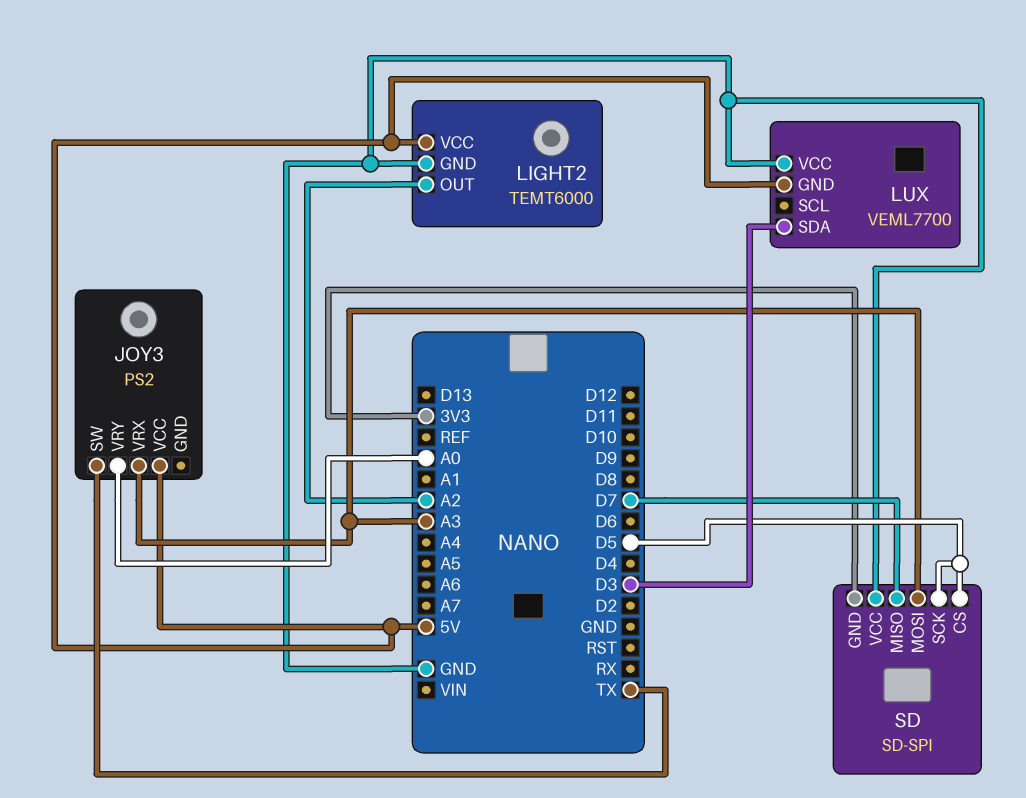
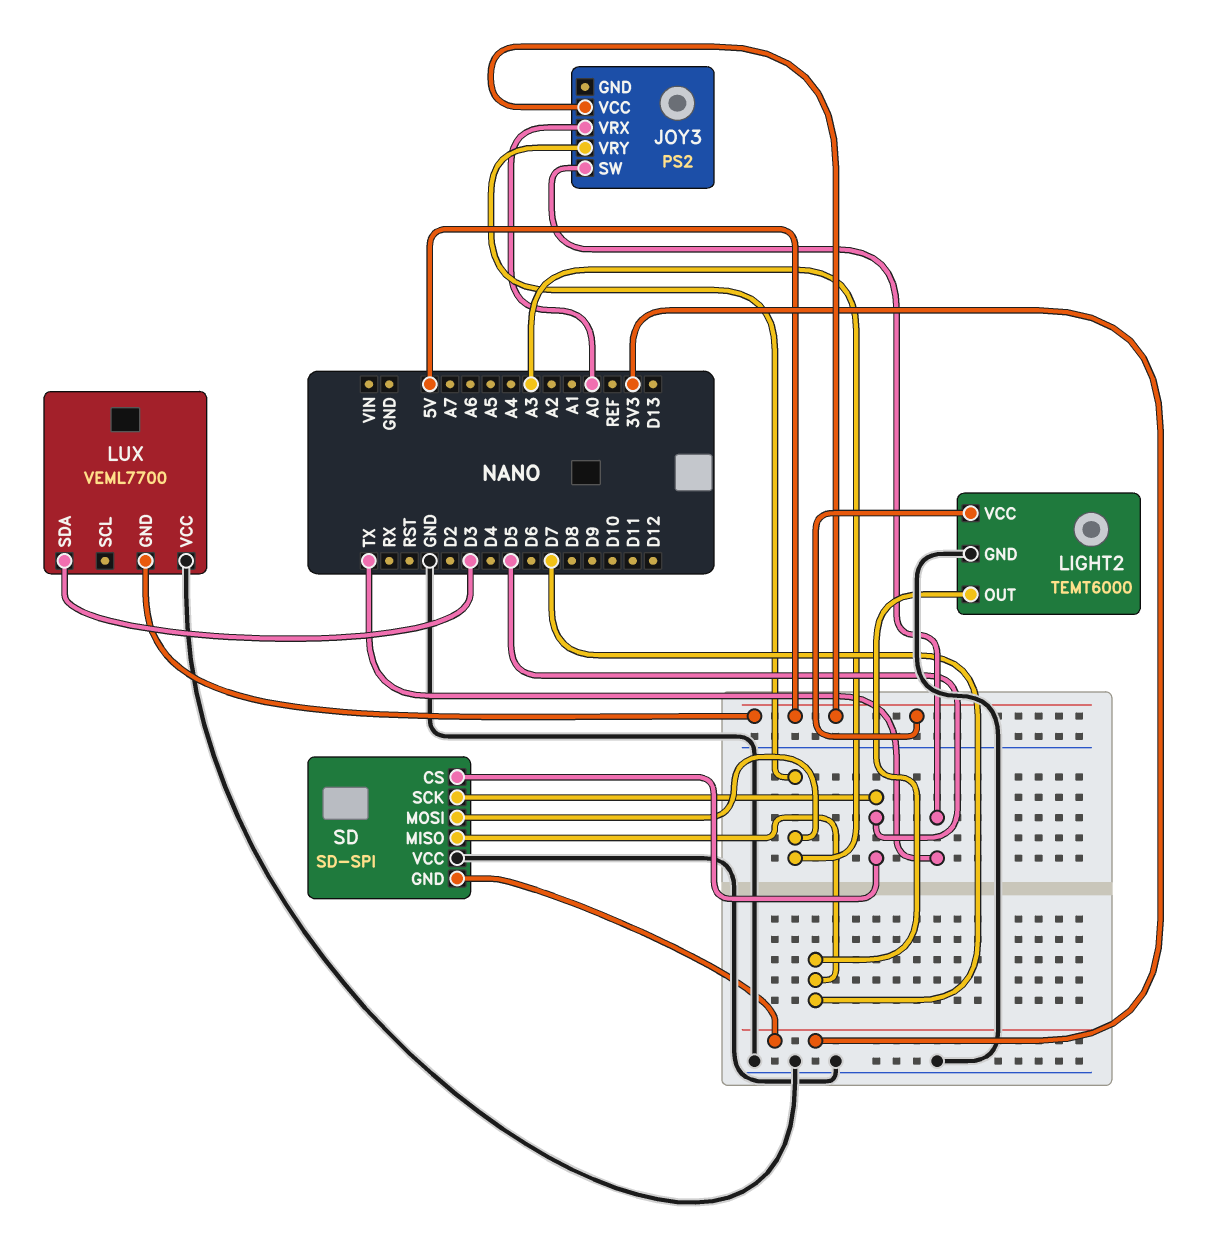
JOY3 pin VRX: A3 -> A0
JOY3 pin VRY: A0 -> A3
LIGHT2 pin OUT: A2 -> D7

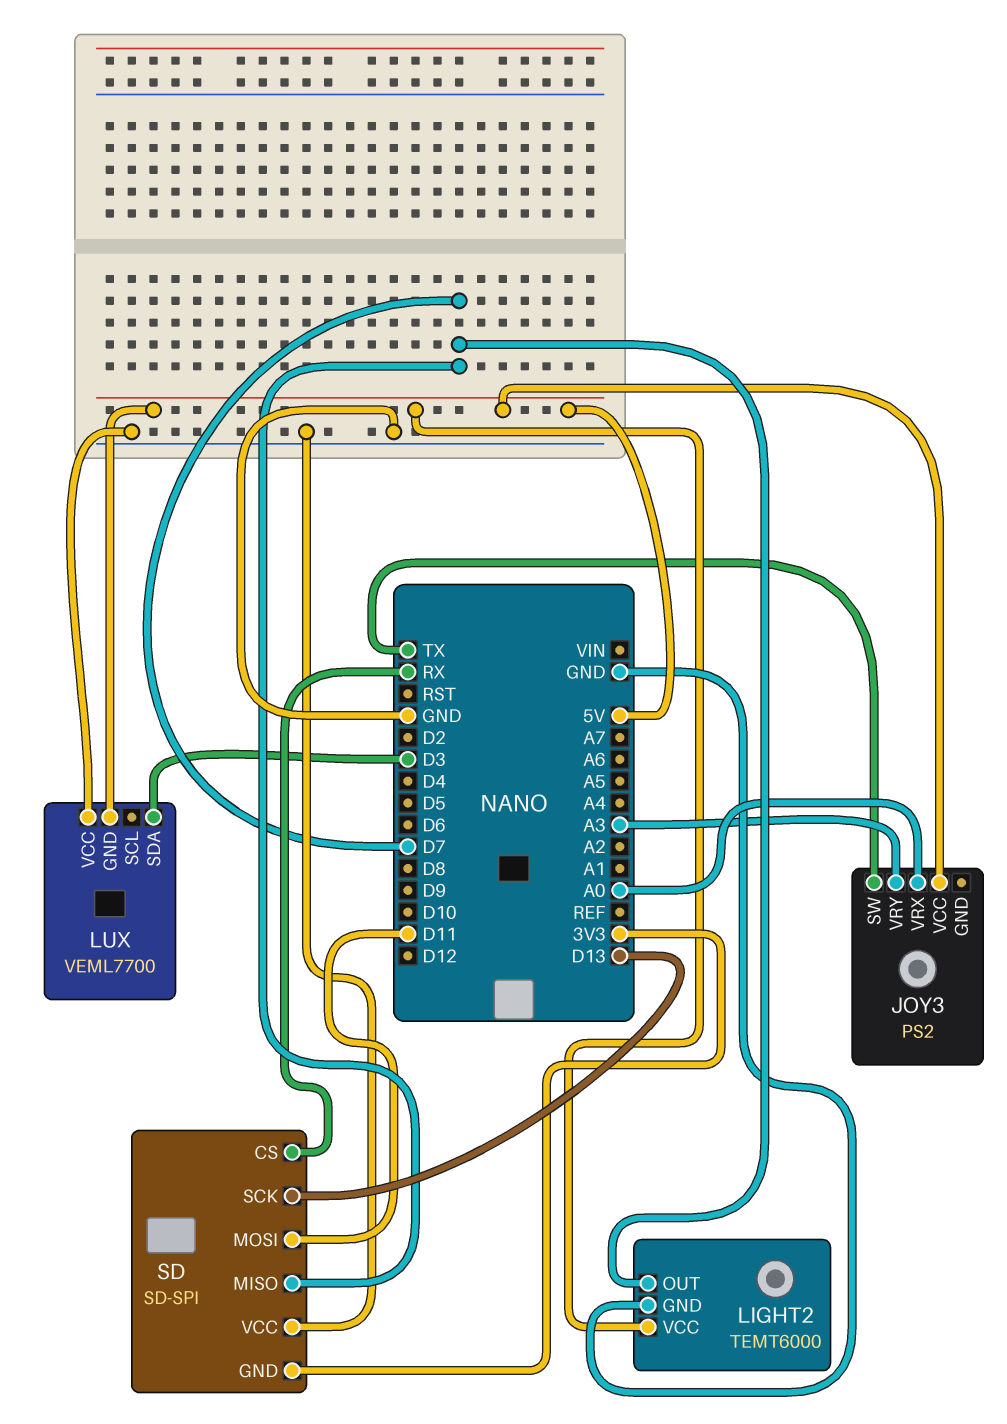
SD pin CS: D5 -> RX
SD pin MOSI: A3 -> D11
SD pin SCK: D5 -> D13

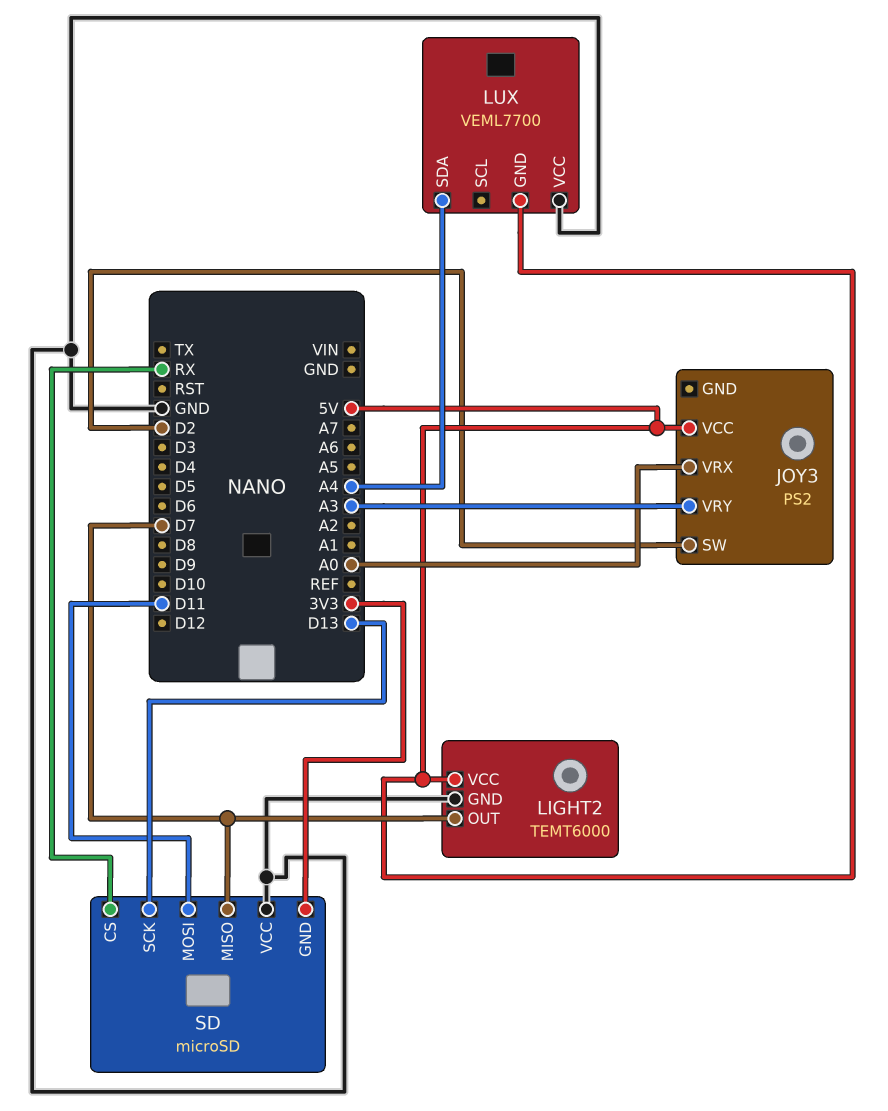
JOY3 pin SW: TX -> D2
LUX pin SDA: D3 -> A4
SD: SD-SPI -> microSD

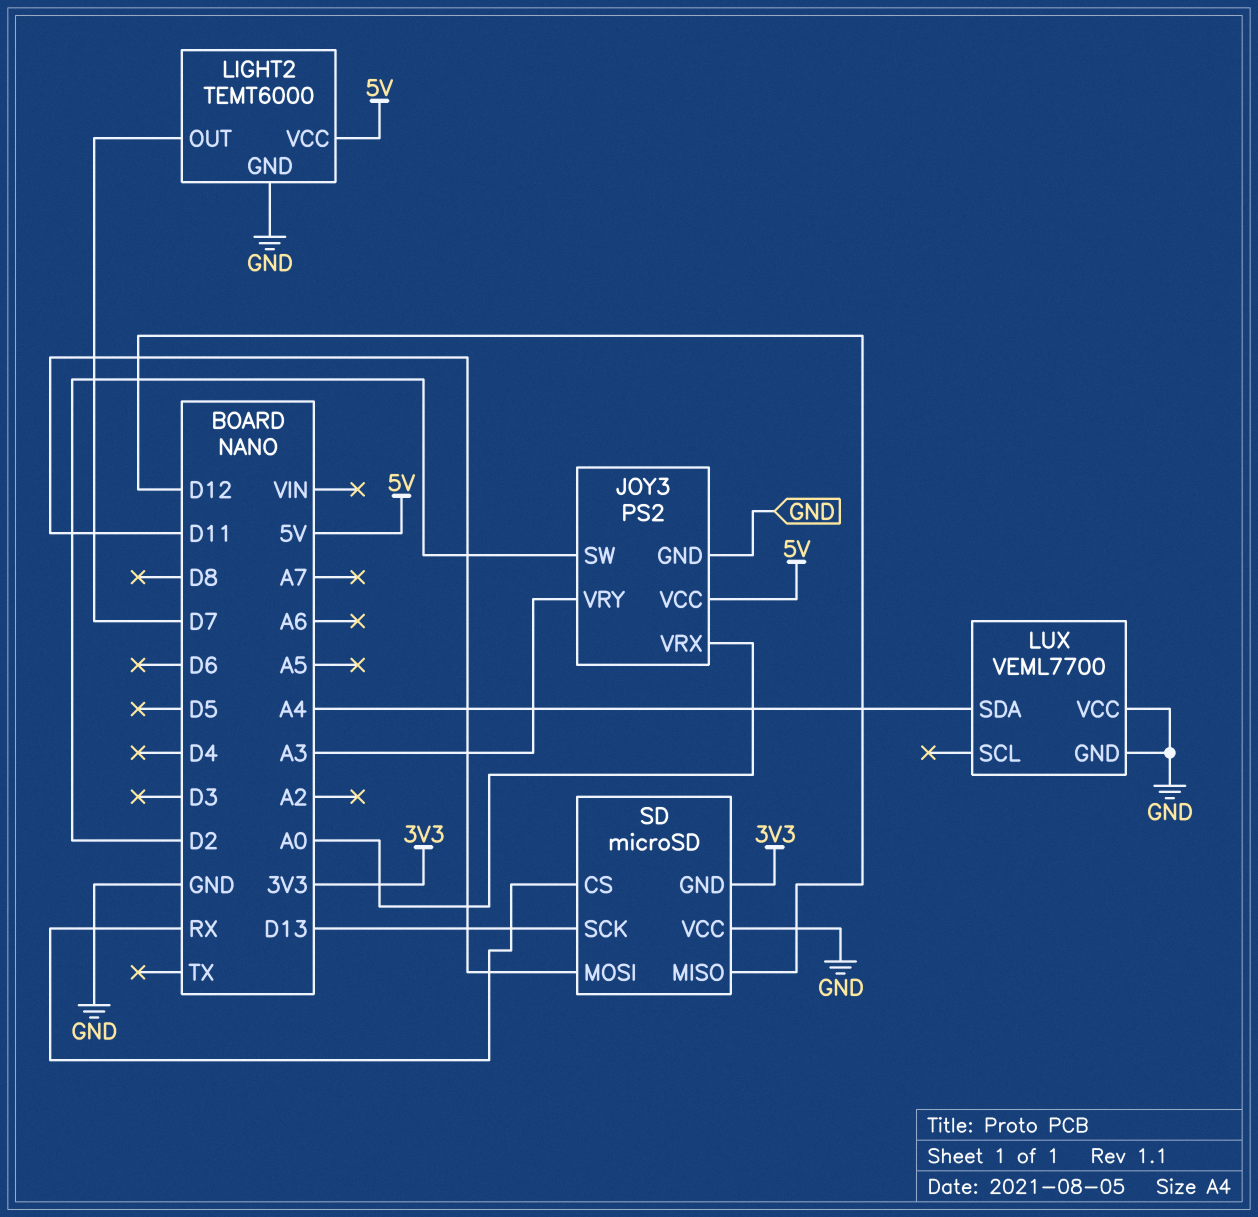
JOY3 pin GND: none -> GND
LUX pin GND: 5V -> GND
SD pin MISO: D7 -> D12

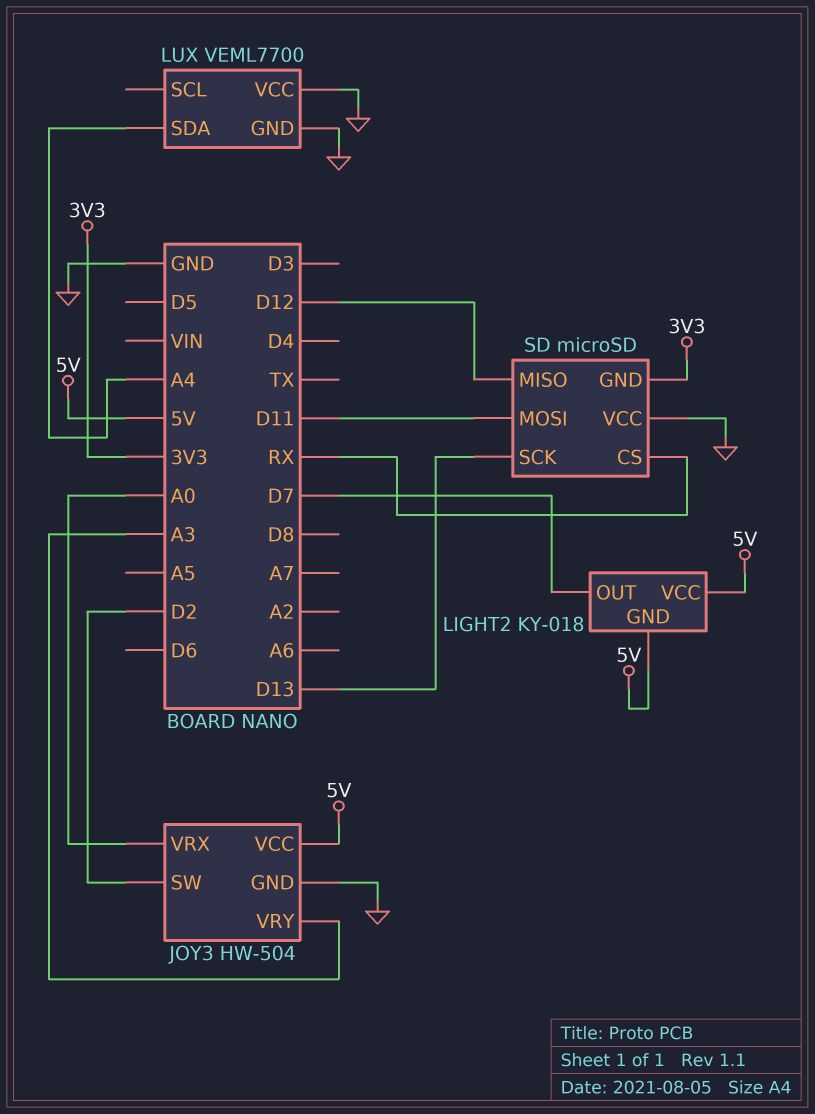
JOY3: PS2 -> HW-504
LIGHT2: TEMT6000 -> KY-018
LIGHT2 pin GND: GND -> 5V

